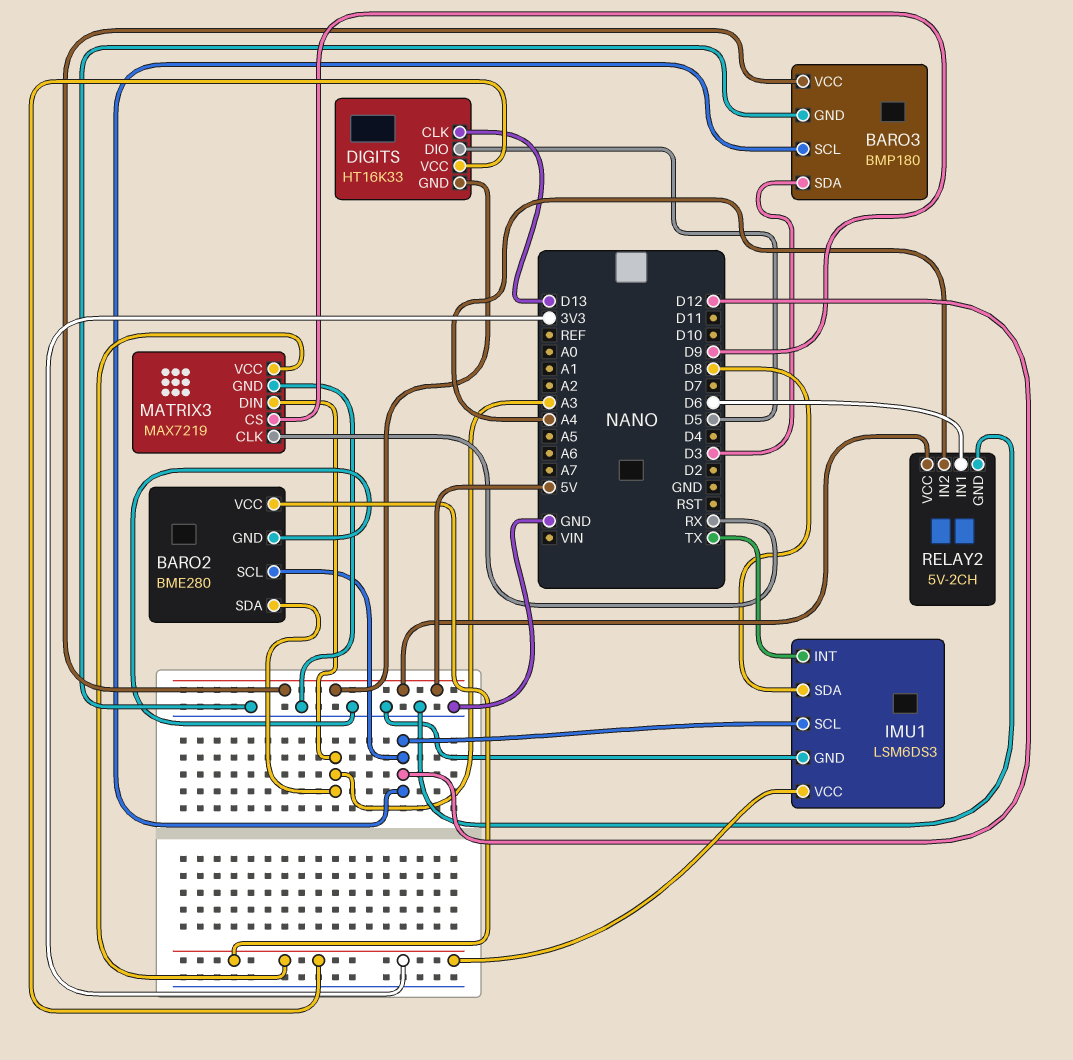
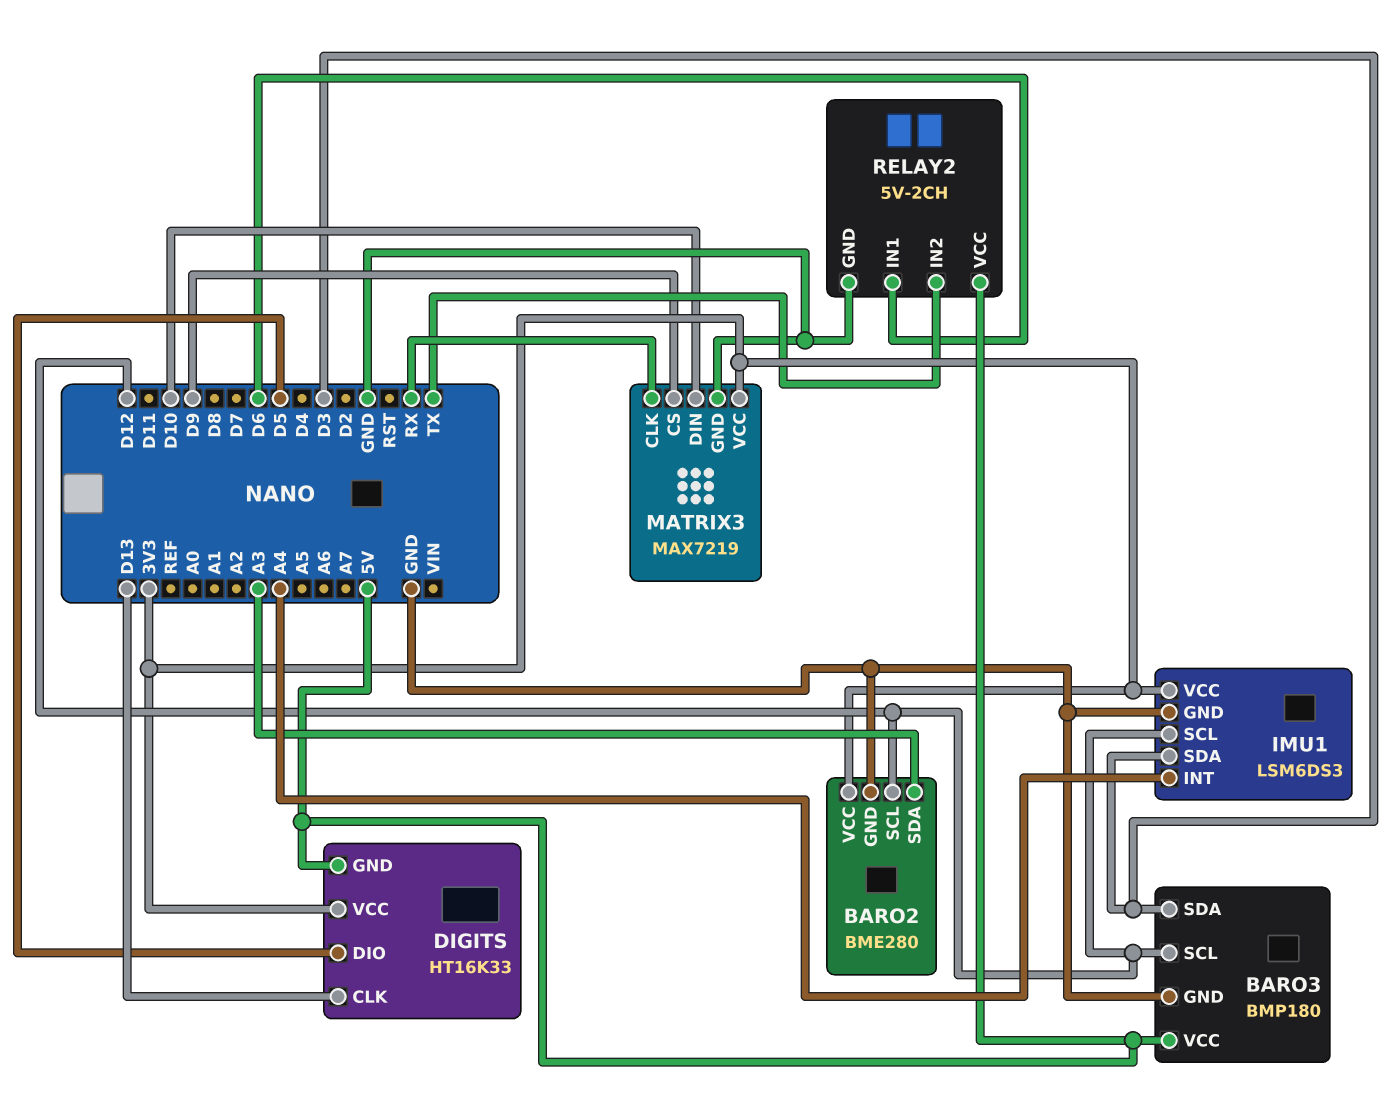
IMU1 pin INT: TX -> A4
IMU1 pin SDA: D8 -> D3
MATRIX3 pin DIN: A3 -> D10
RELAY2 pin IN2: A4 -> TX

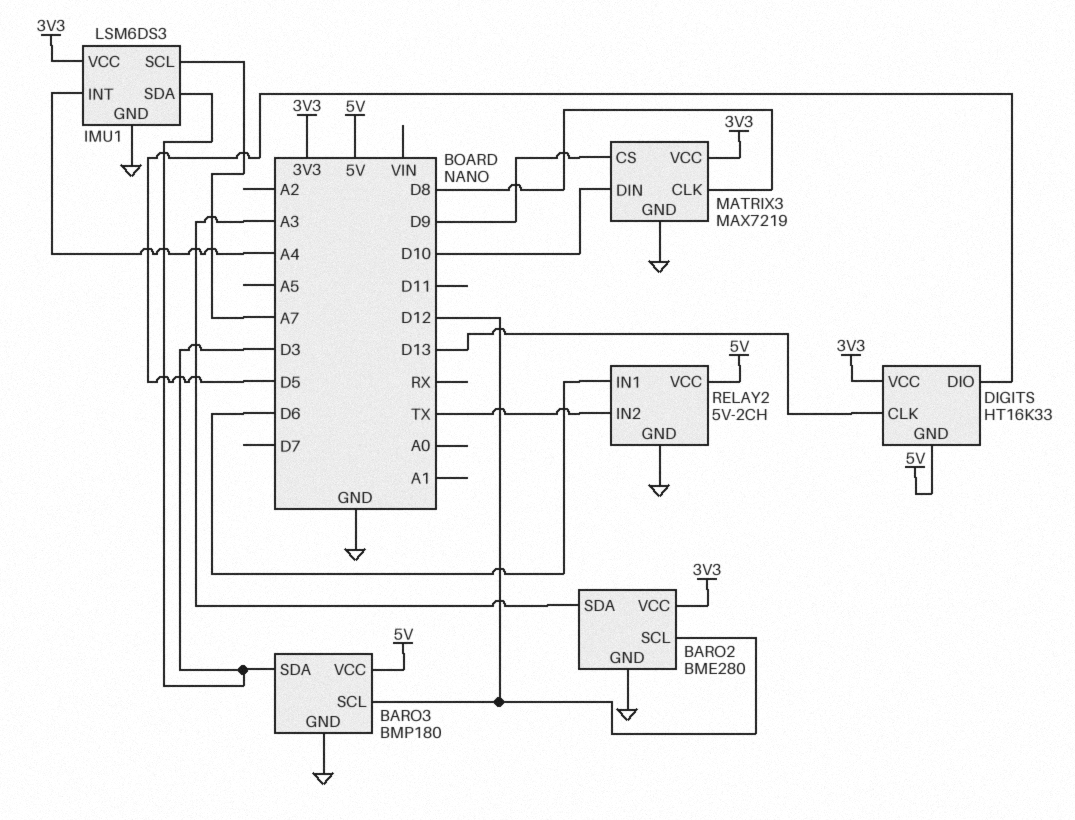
IMU1 pin SCL: D12 -> A7
MATRIX3 pin CLK: RX -> D8

